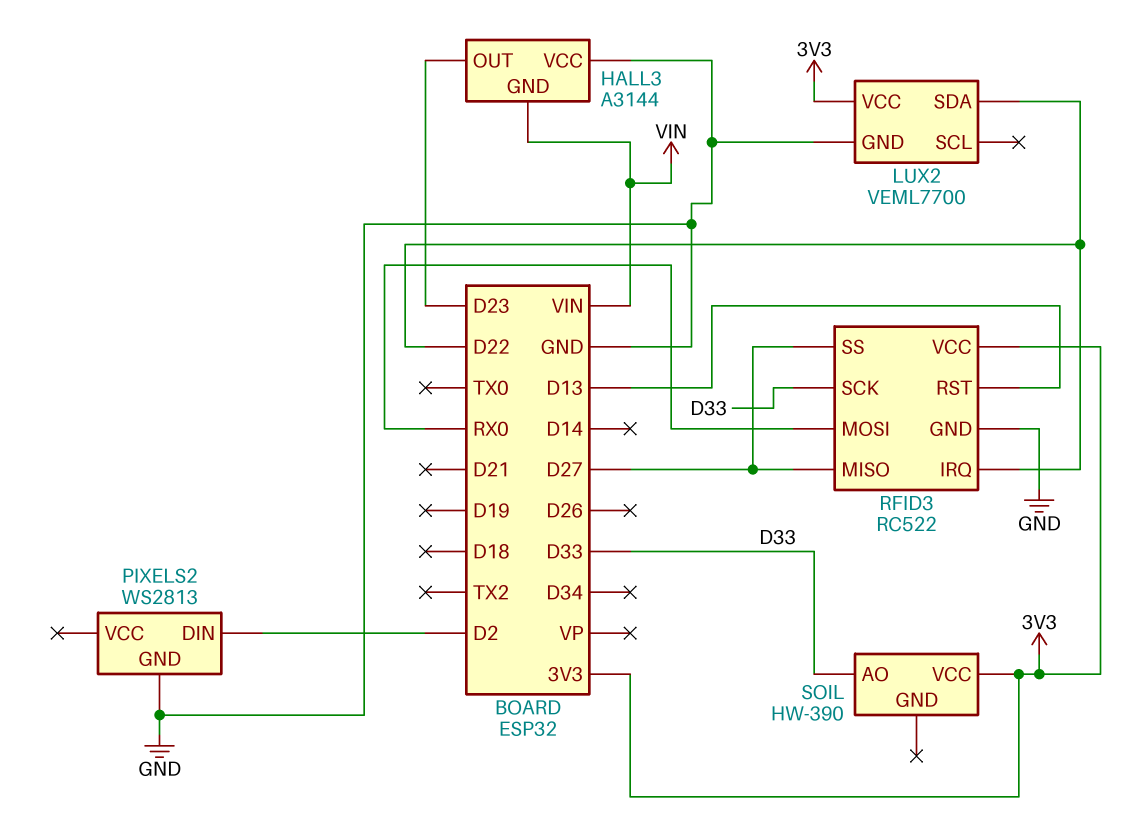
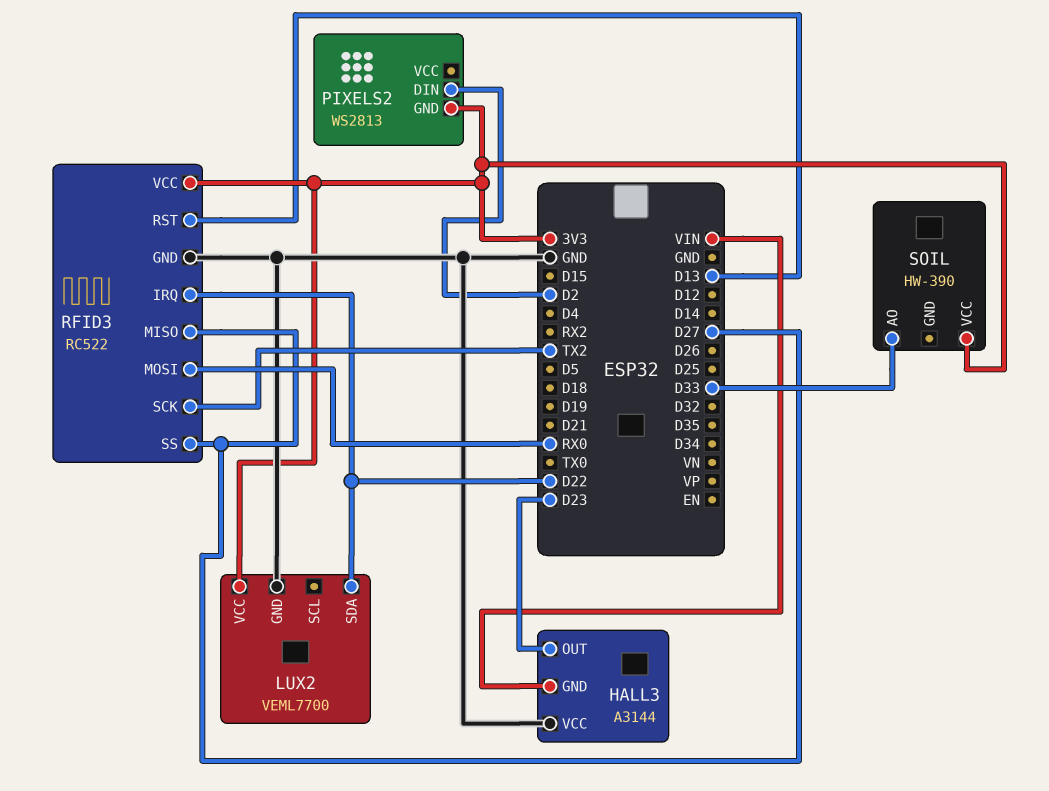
PIXELS2 pin GND: GND -> 3V3
RFID3 pin SCK: D33 -> TX2

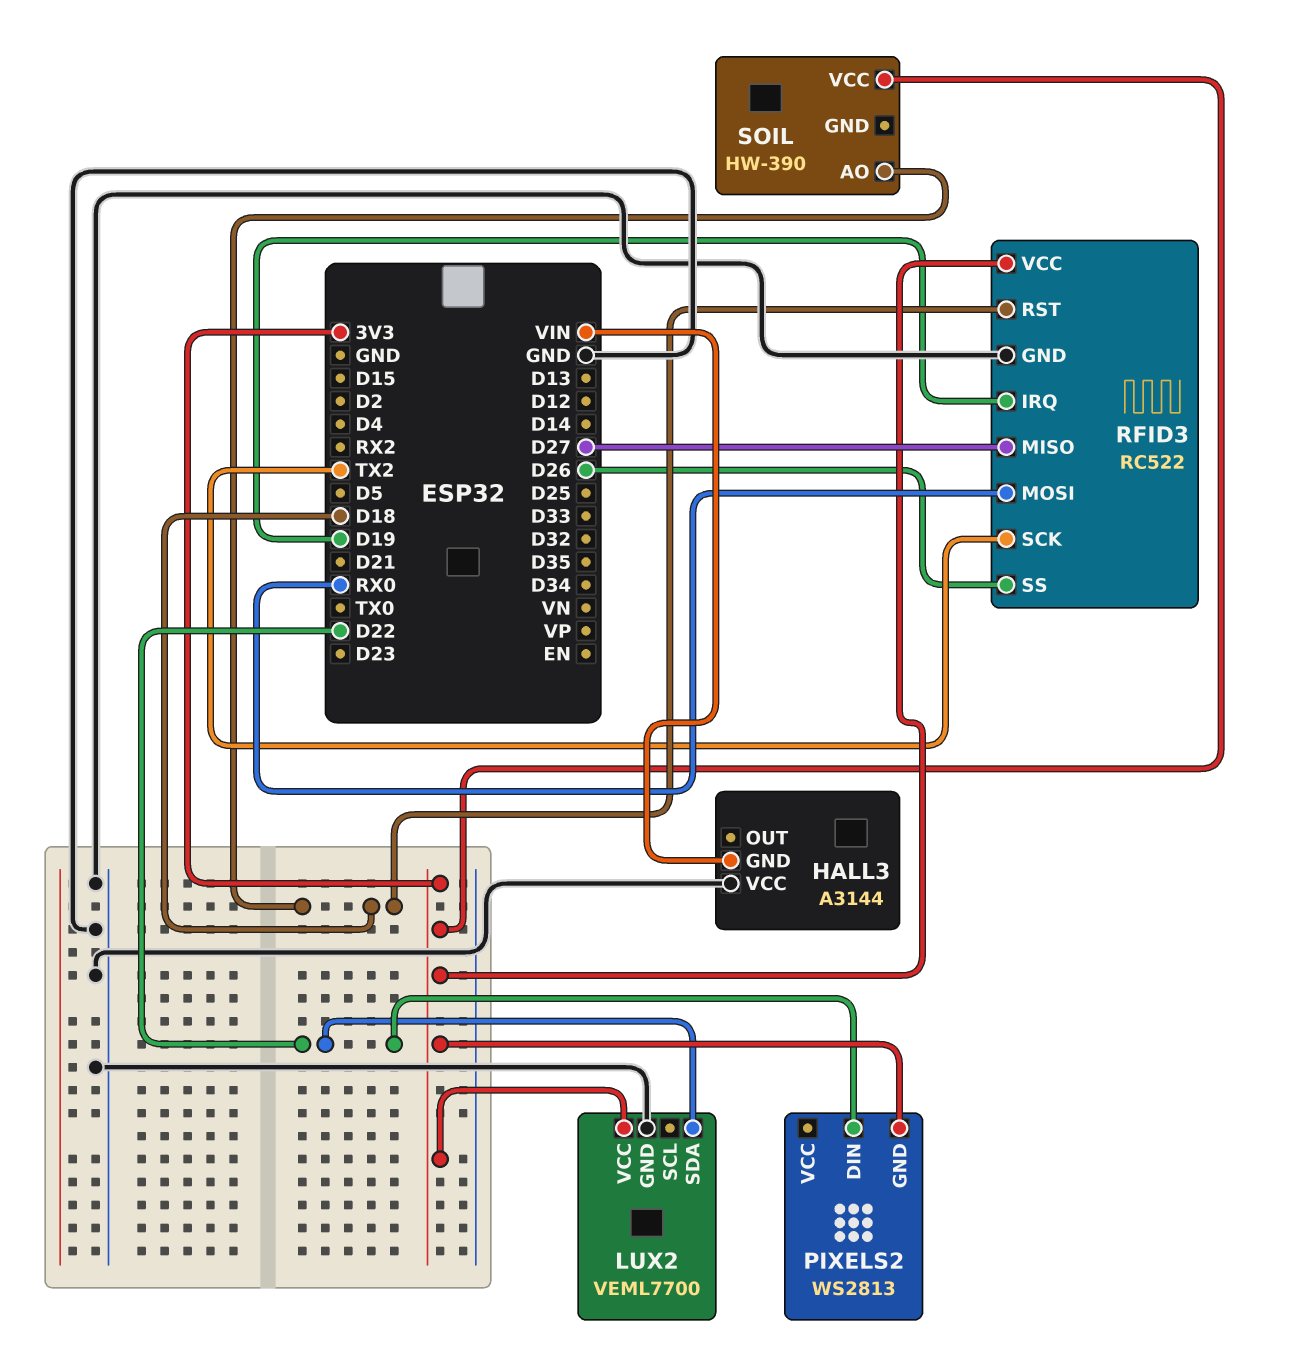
HALL3 pin OUT: D23 -> none
PIXELS2 pin DIN: D2 -> D22
RFID3 pin IRQ: D22 -> D19
RFID3 pin RST: D13 -> D18
RFID3 pin SS: D27 -> D26
SOIL pin AO: D33 -> D18

